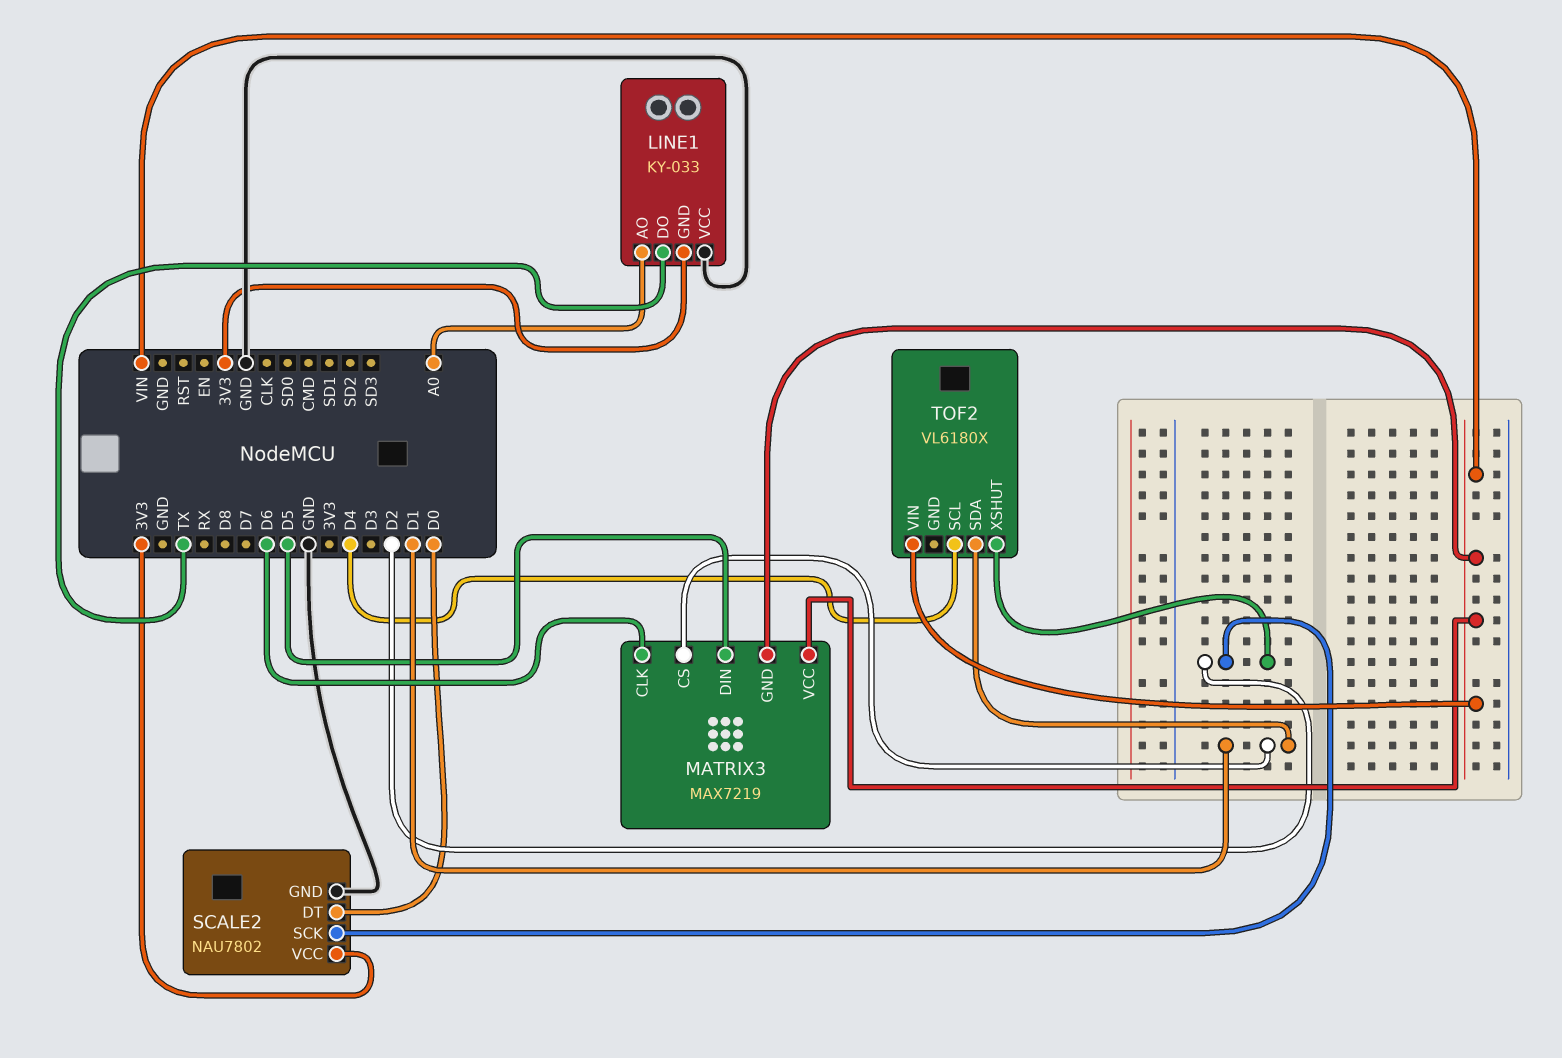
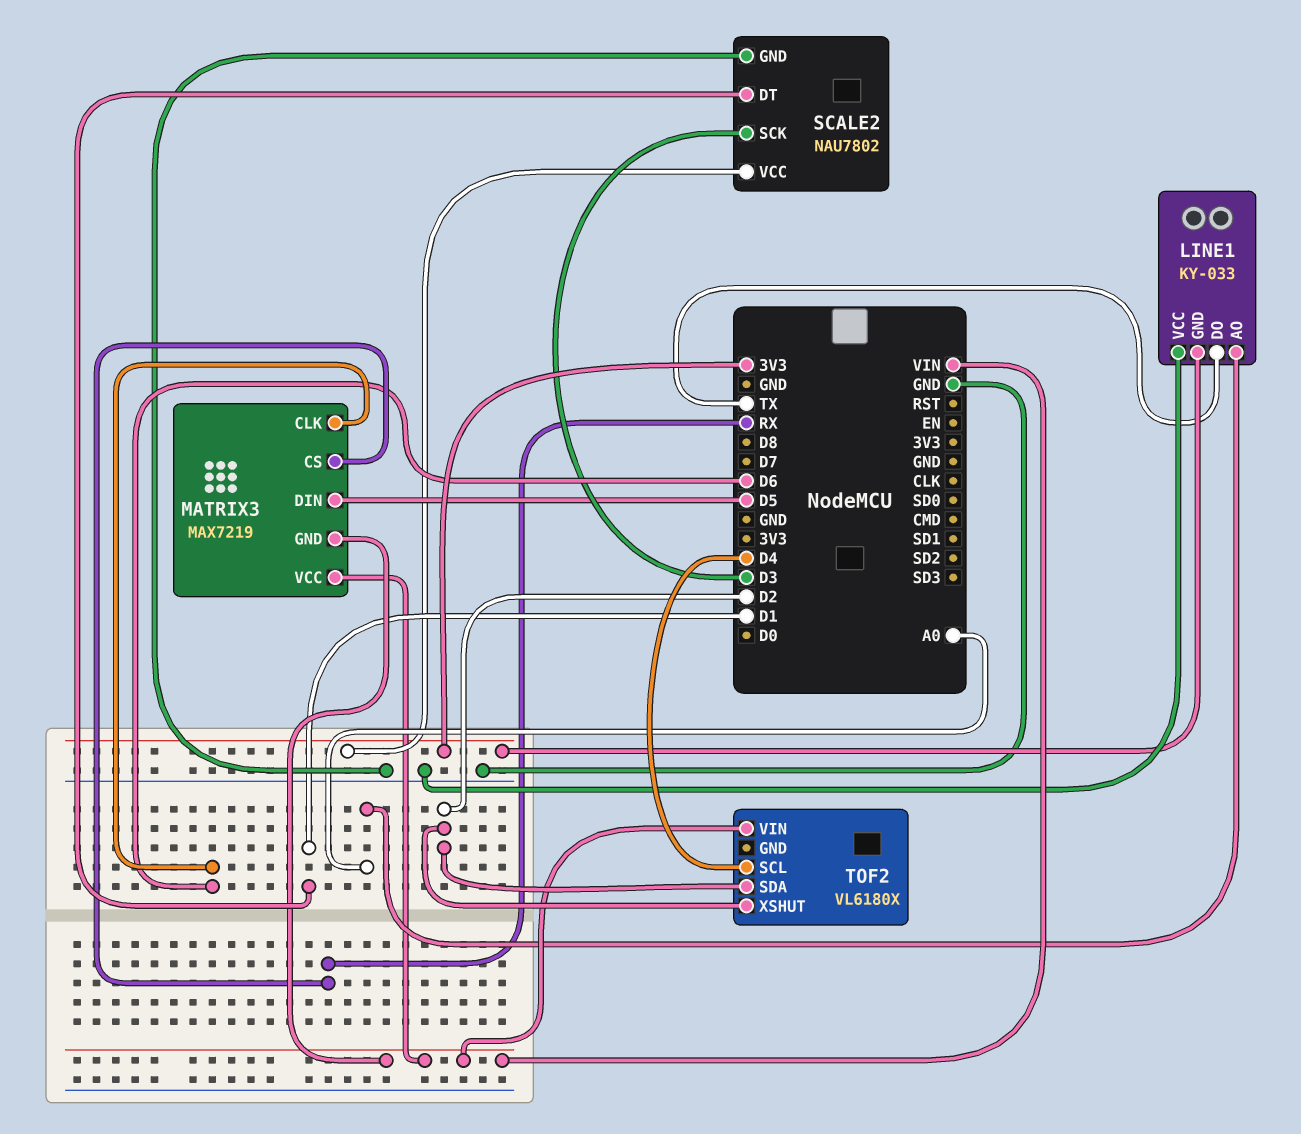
MATRIX3 pin CS: D1 -> RX
SCALE2 pin DT: D0 -> D1
SCALE2 pin SCK: D2 -> D3
TOF2 pin SDA: D1 -> D2

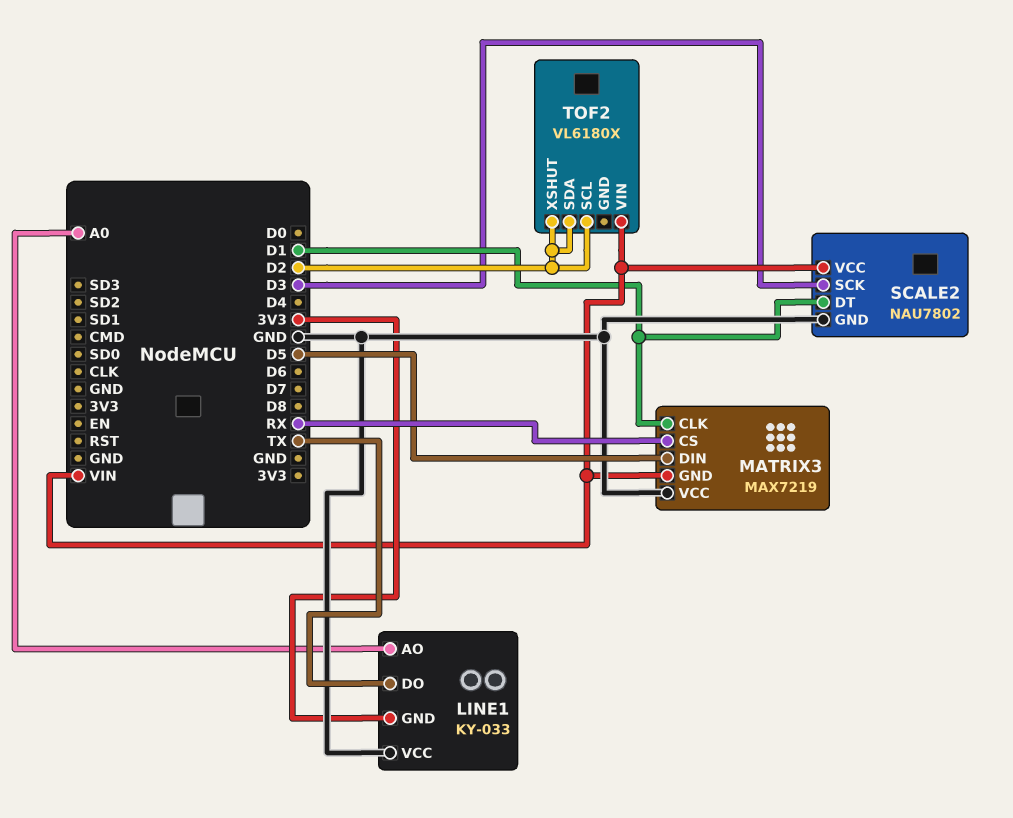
MATRIX3 pin CLK: D6 -> D1
MATRIX3 pin VCC: VIN -> GND
SCALE2 pin VCC: 3V3 -> VIN
TOF2 pin SCL: D4 -> D2

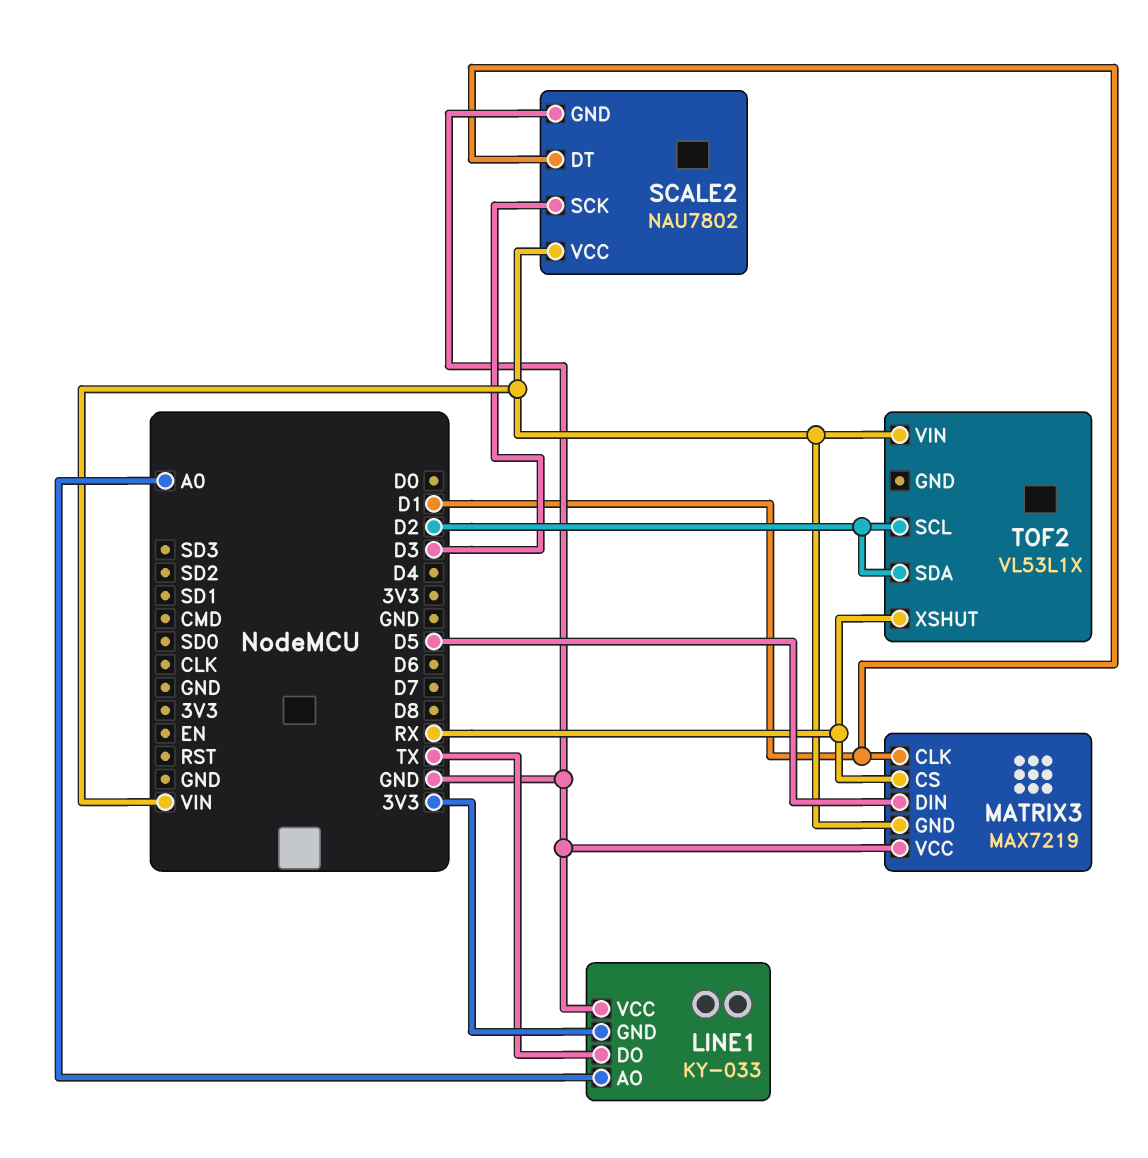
TOF2: VL6180X -> VL53L1X
TOF2 pin XSHUT: D2 -> RX

